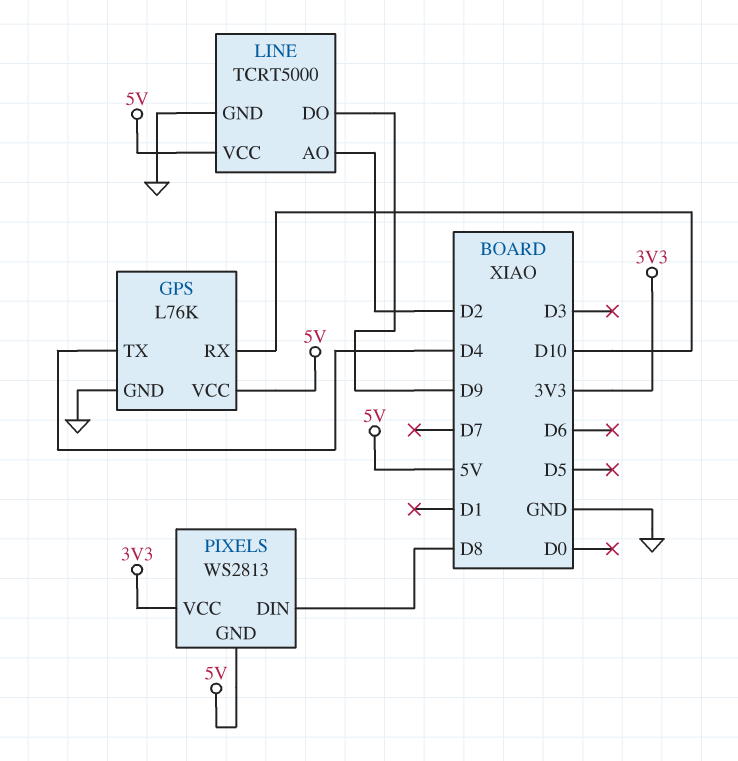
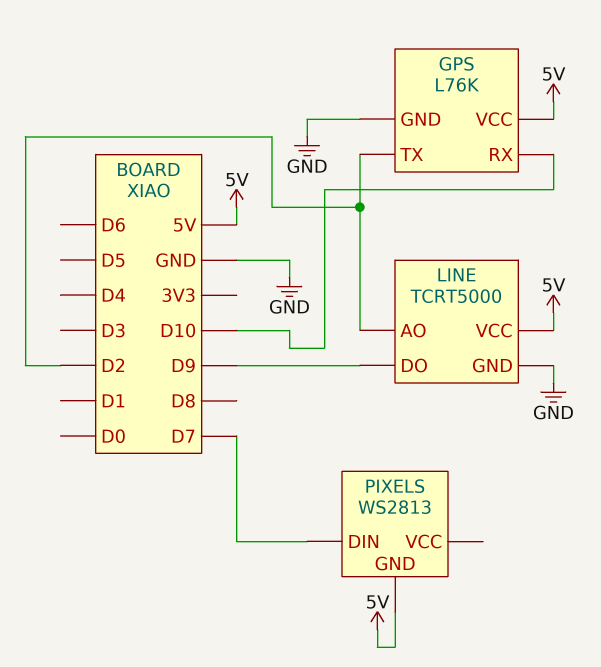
GPS pin TX: D4 -> D2
PIXELS pin DIN: D8 -> D7
PIXELS pin VCC: 3V3 -> none

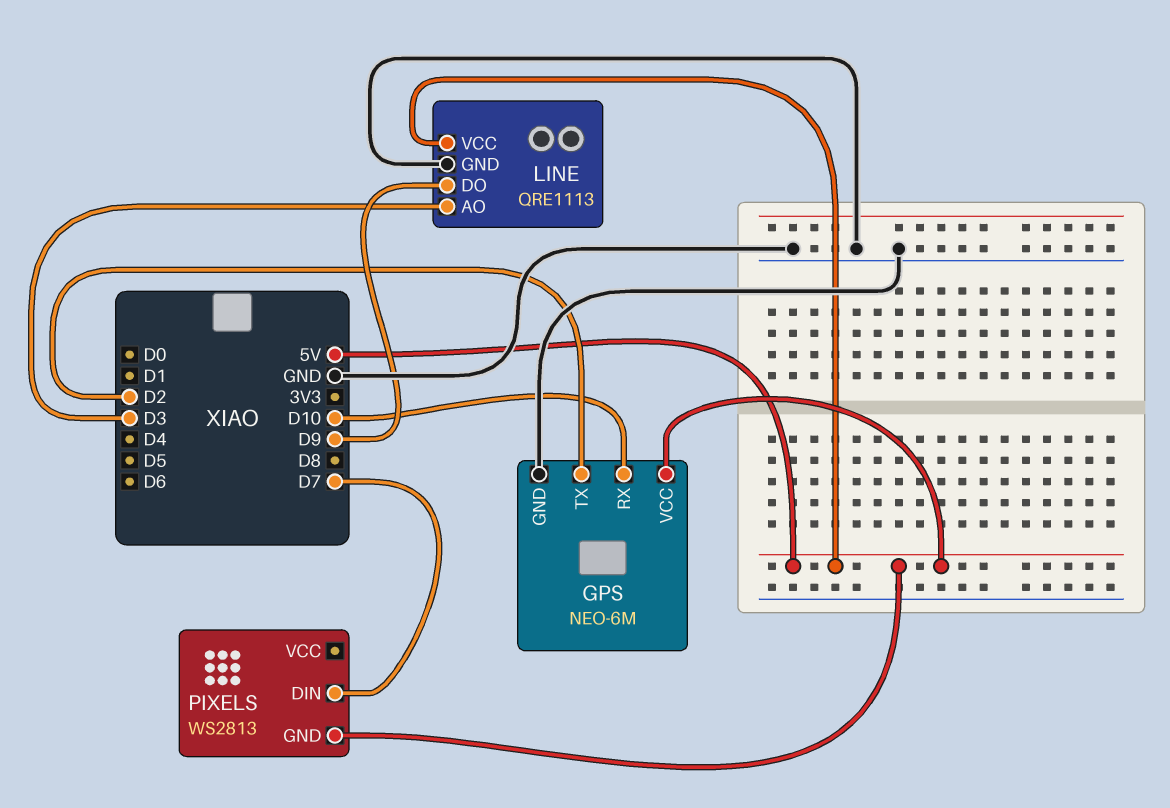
GPS: L76K -> NEO-6M
LINE: TCRT5000 -> QRE1113
LINE pin AO: D2 -> D3

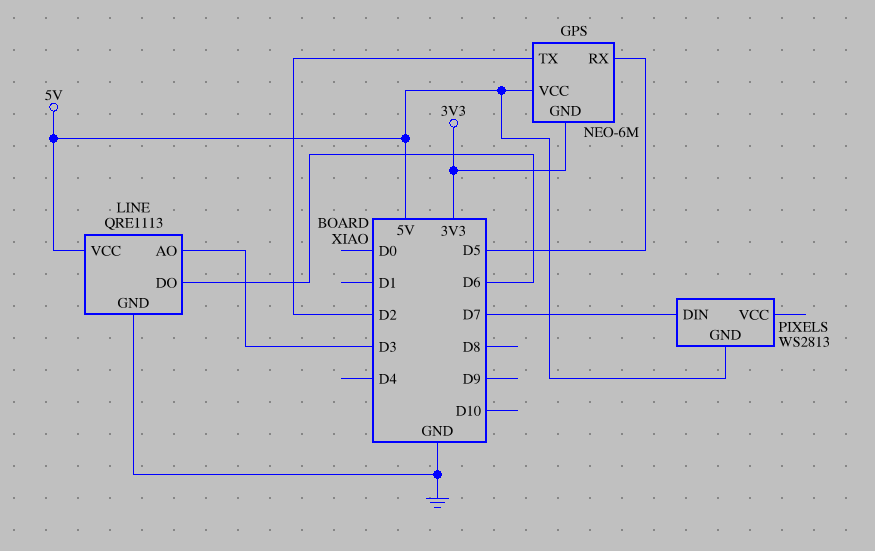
GPS pin GND: GND -> 3V3
GPS pin RX: D10 -> D5
LINE pin DO: D9 -> D6

